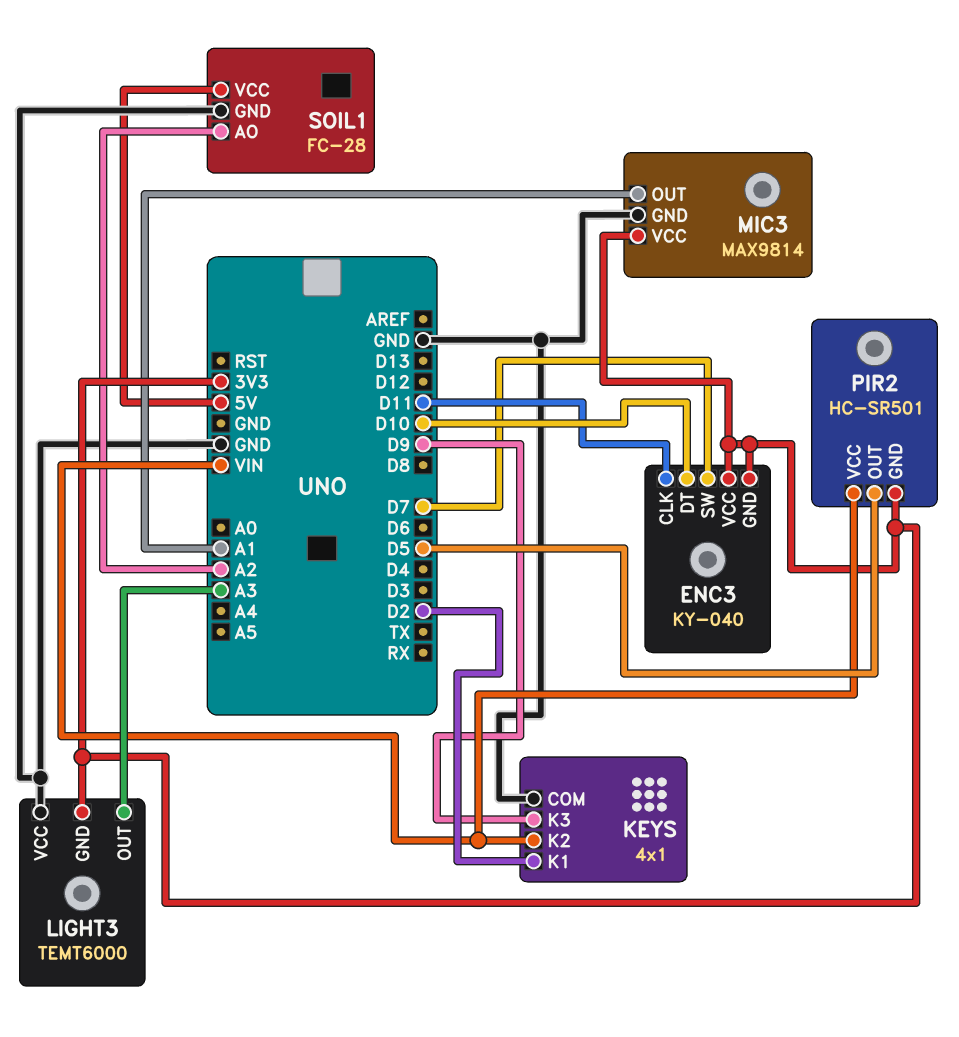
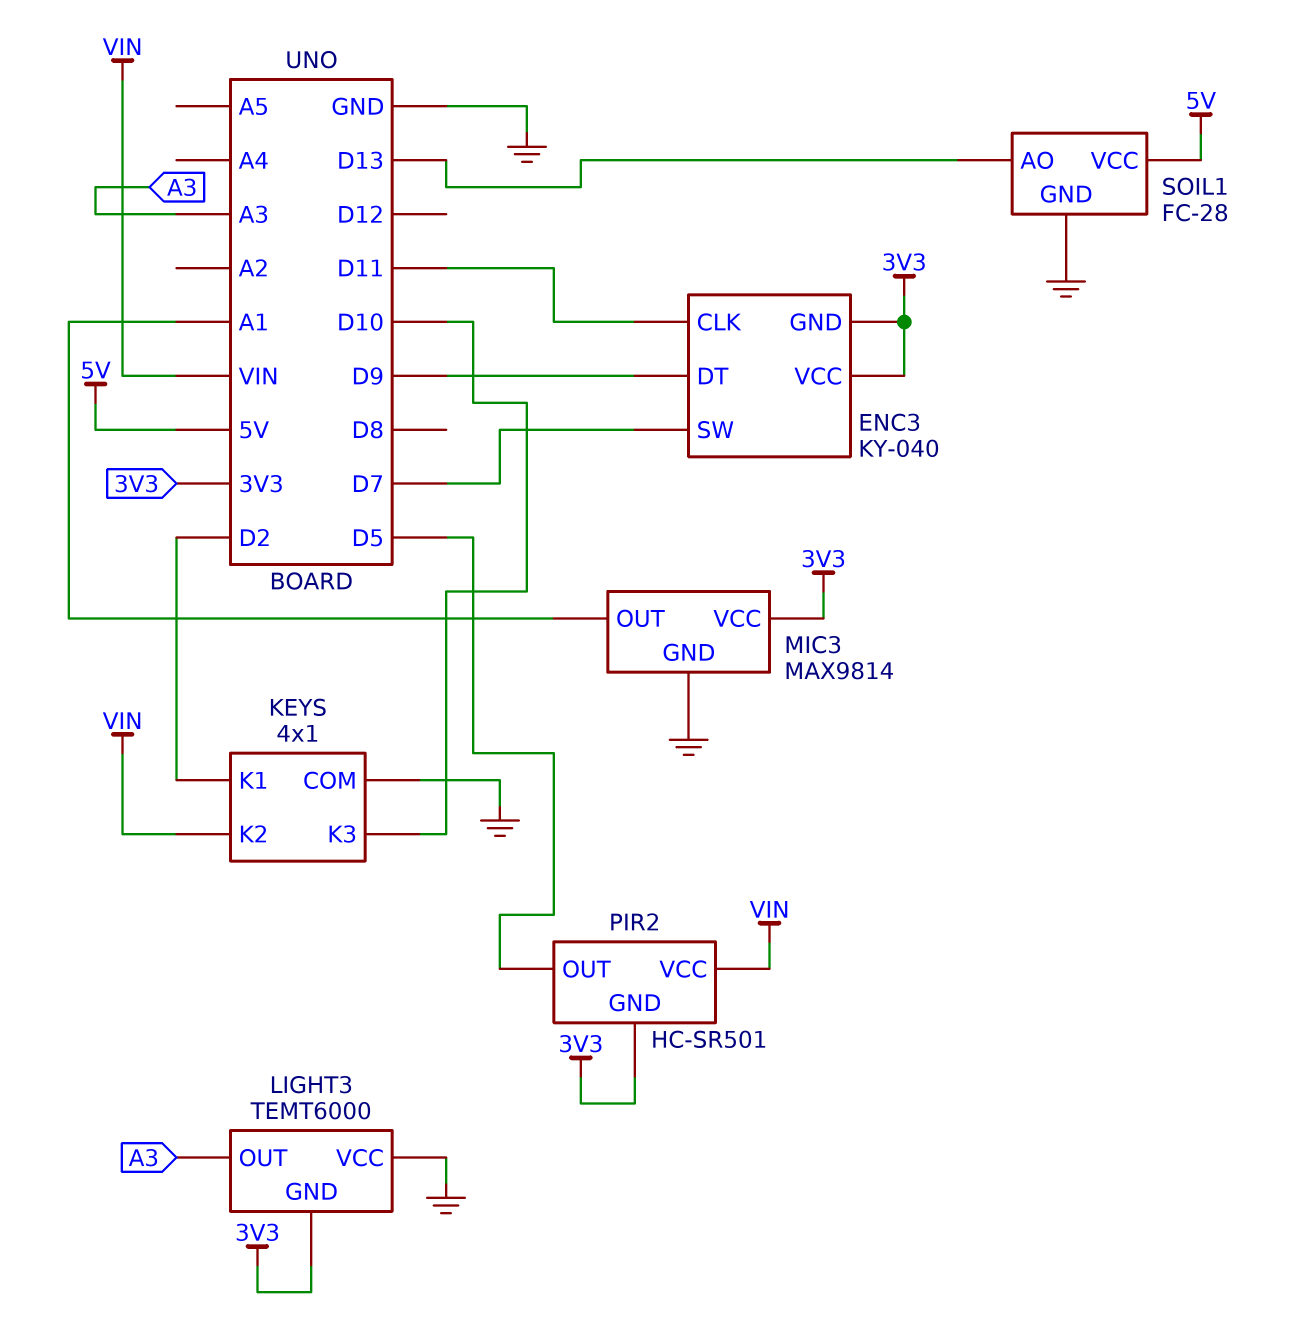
ENC3 pin DT: D10 -> D9
KEYS pin K3: D9 -> D10
SOIL1 pin AO: A2 -> D13

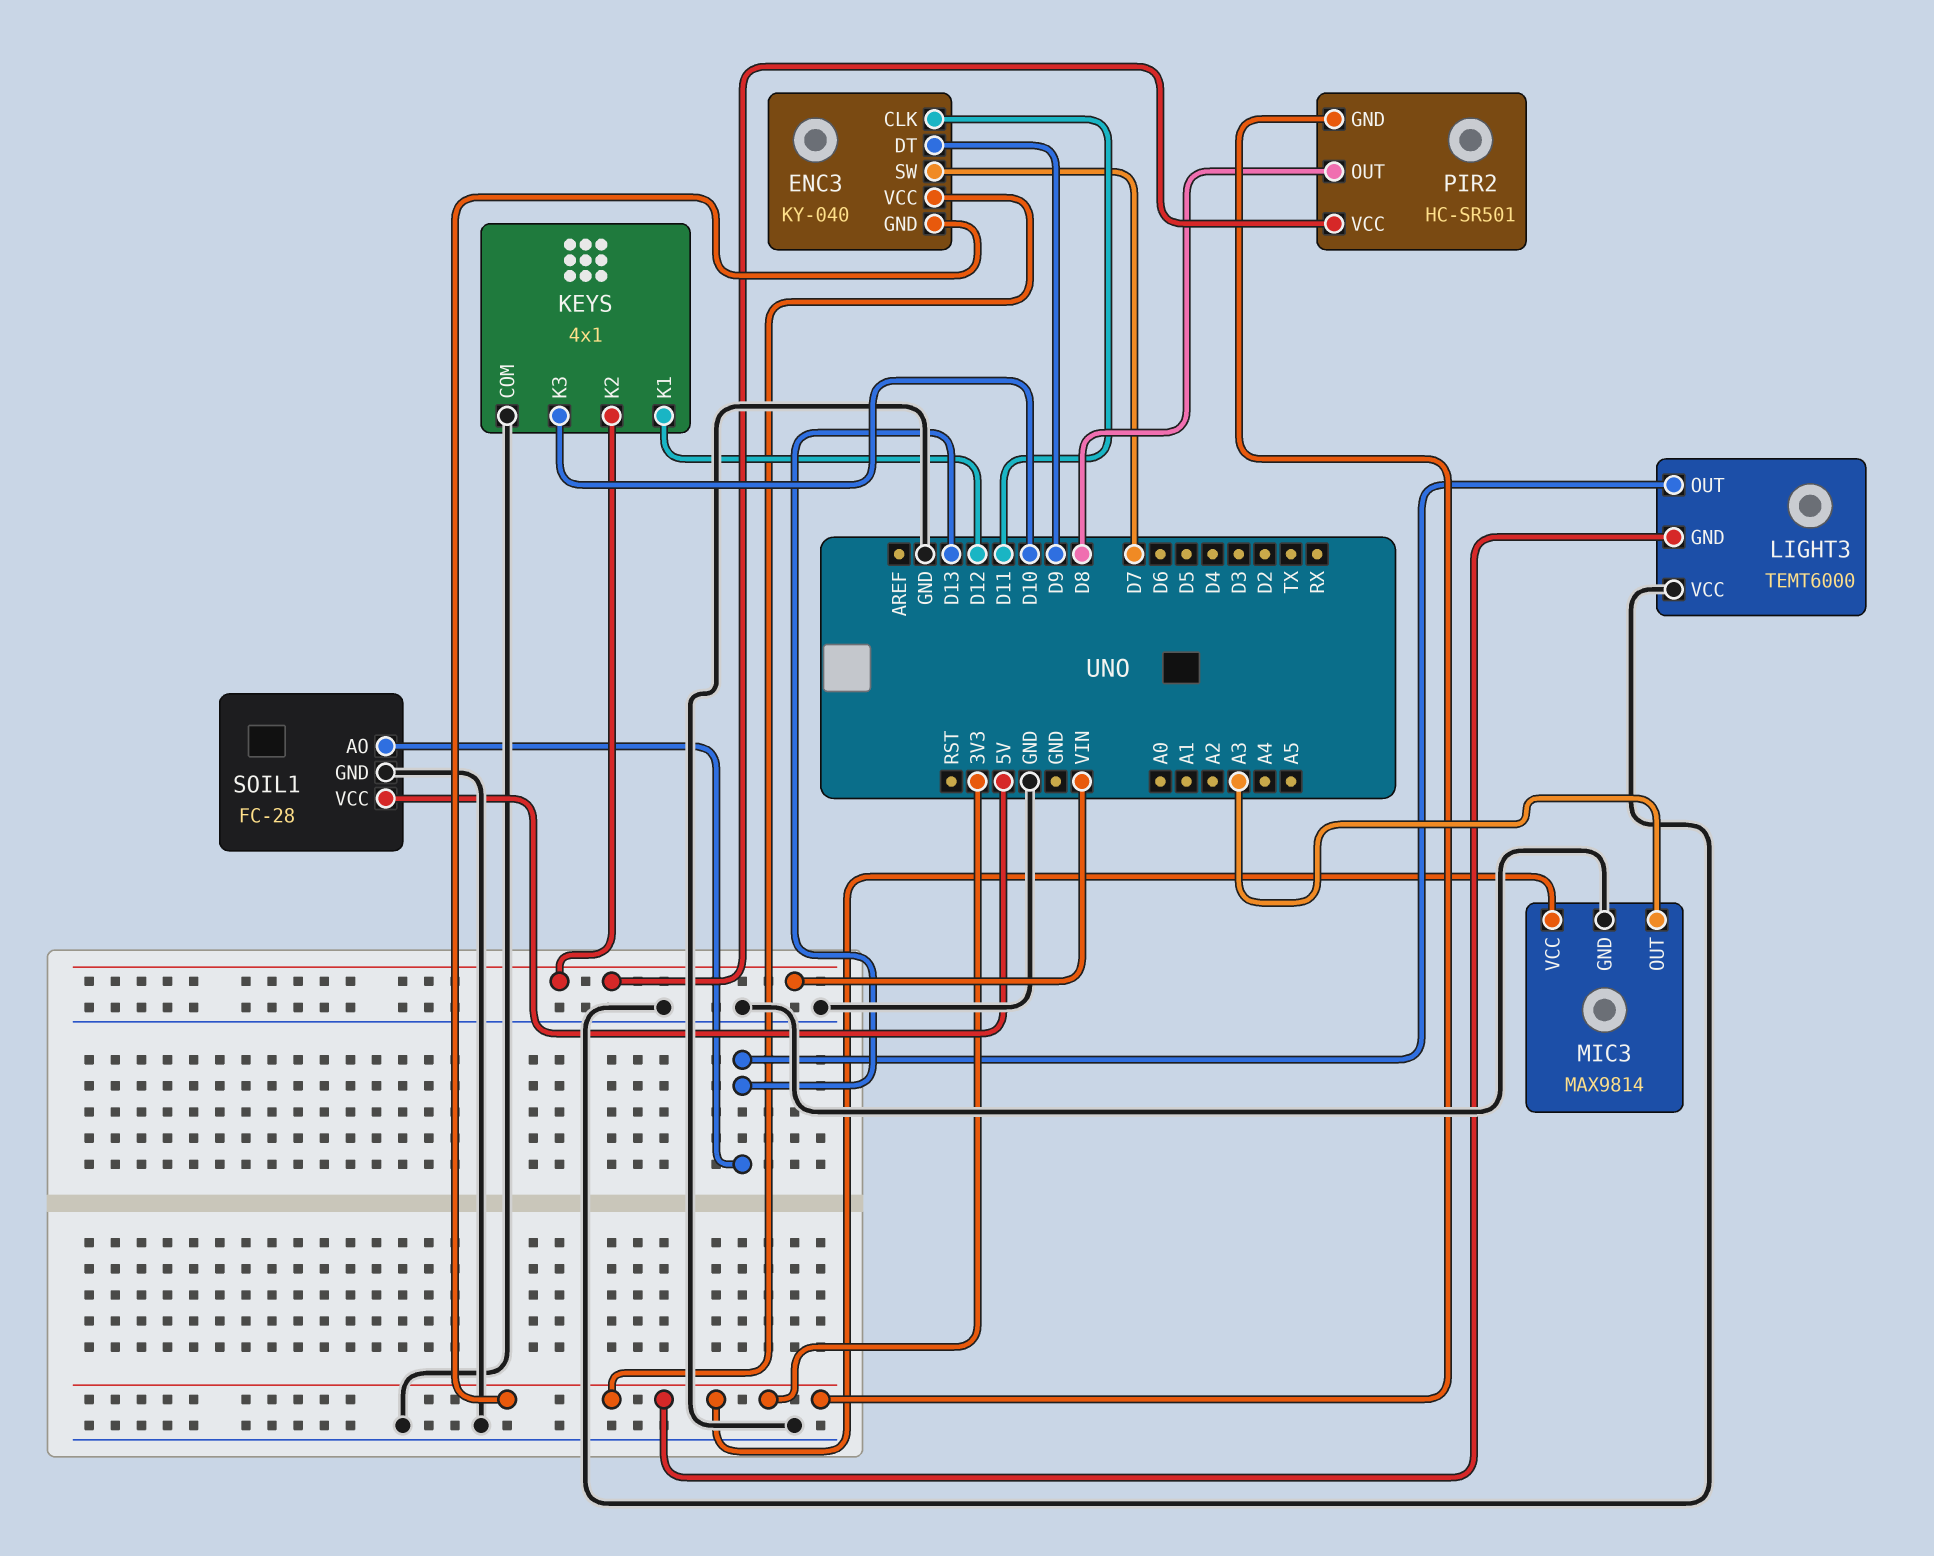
KEYS pin K1: D2 -> D12
LIGHT3 pin OUT: A3 -> D13
MIC3 pin OUT: A1 -> A3
PIR2 pin OUT: D5 -> D8

